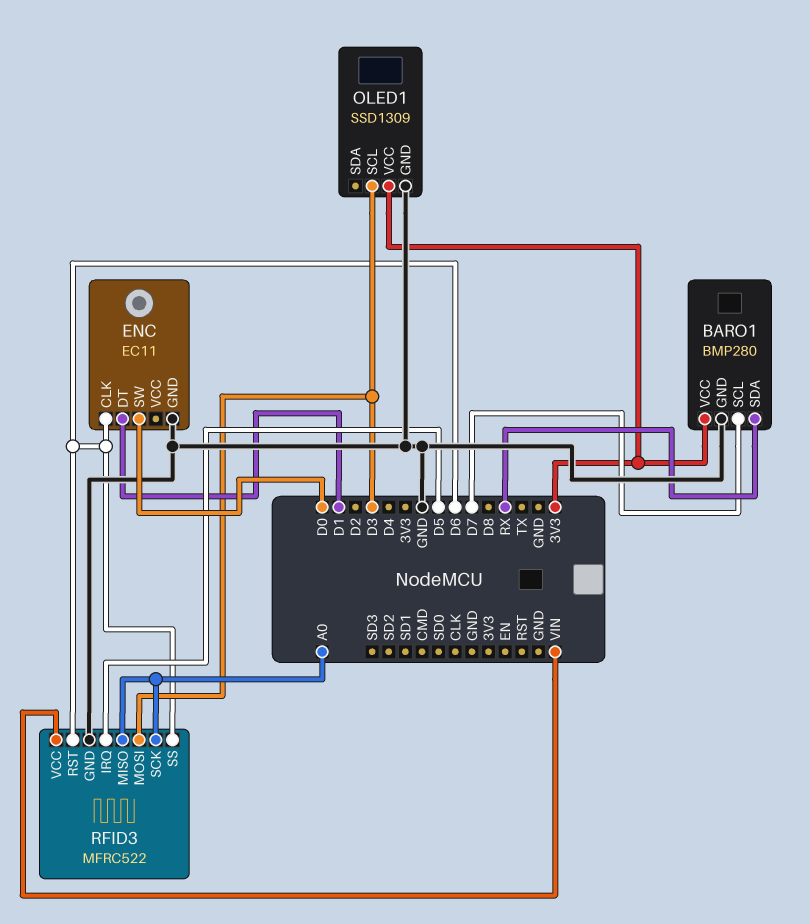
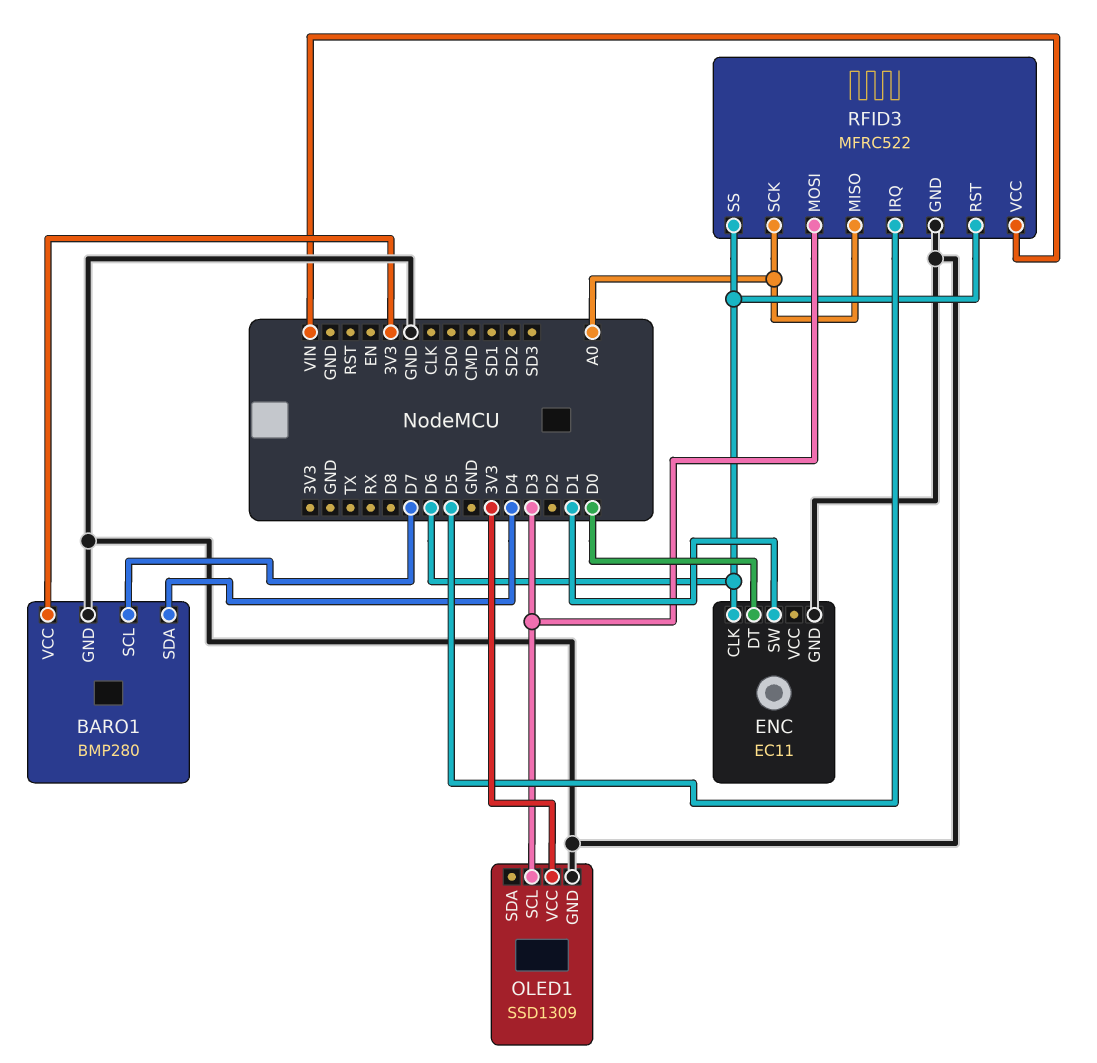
BARO1 pin SDA: RX -> D4
ENC pin DT: D1 -> D0
ENC pin SW: D0 -> D1

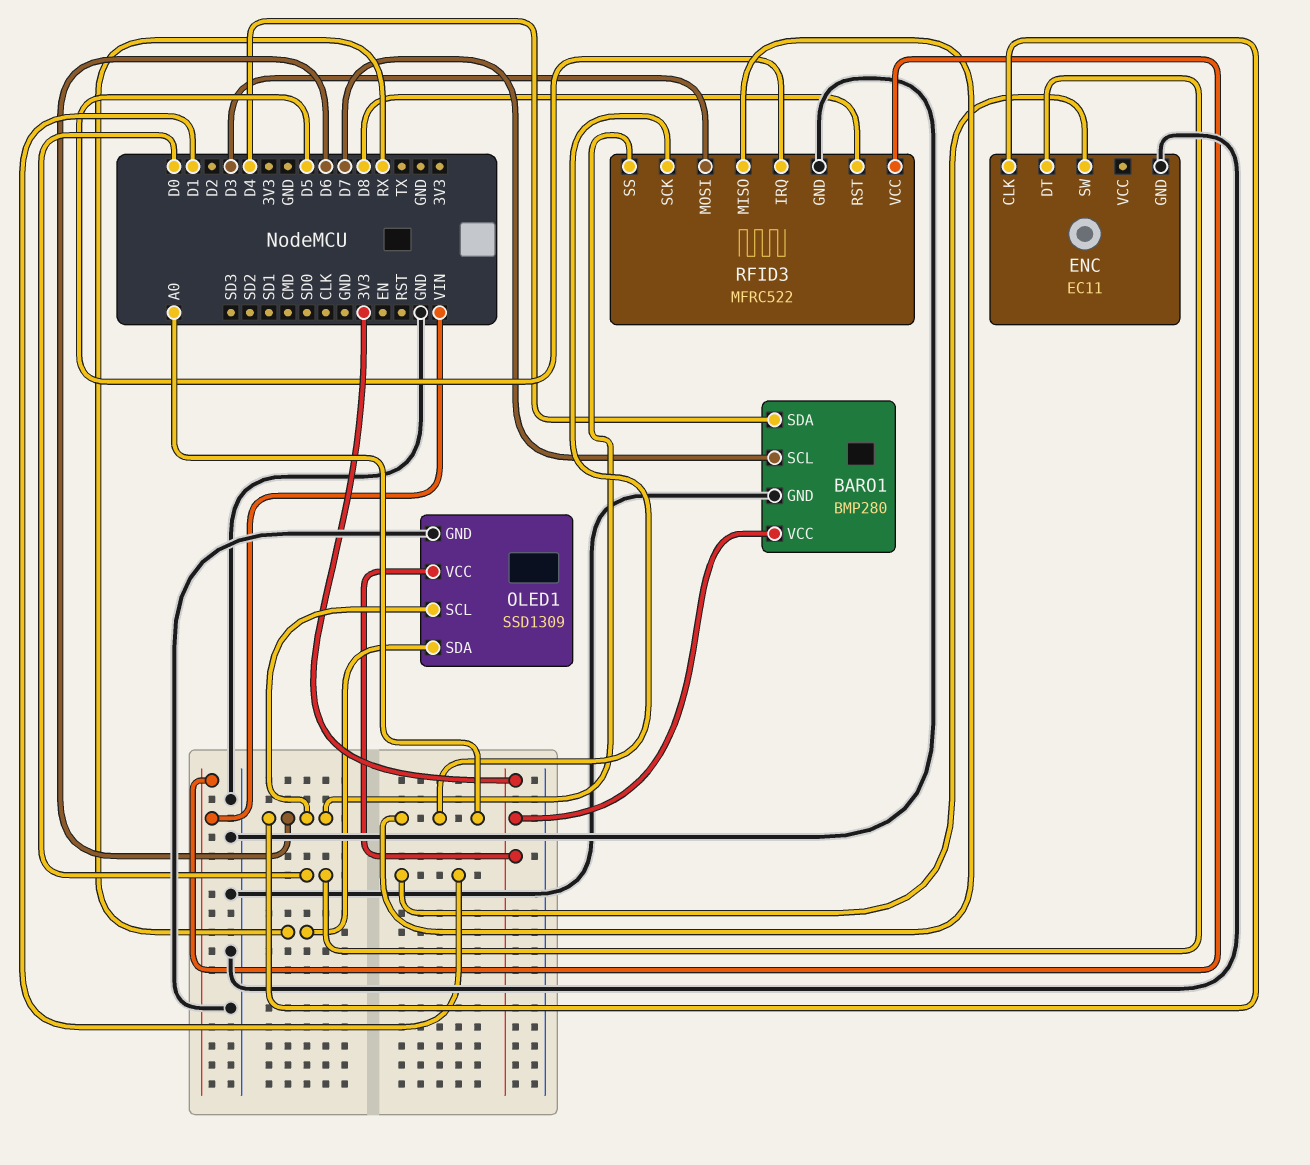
OLED1 pin SCL: D3 -> D6
OLED1 pin SDA: none -> RX
RFID3 pin RST: D6 -> D8

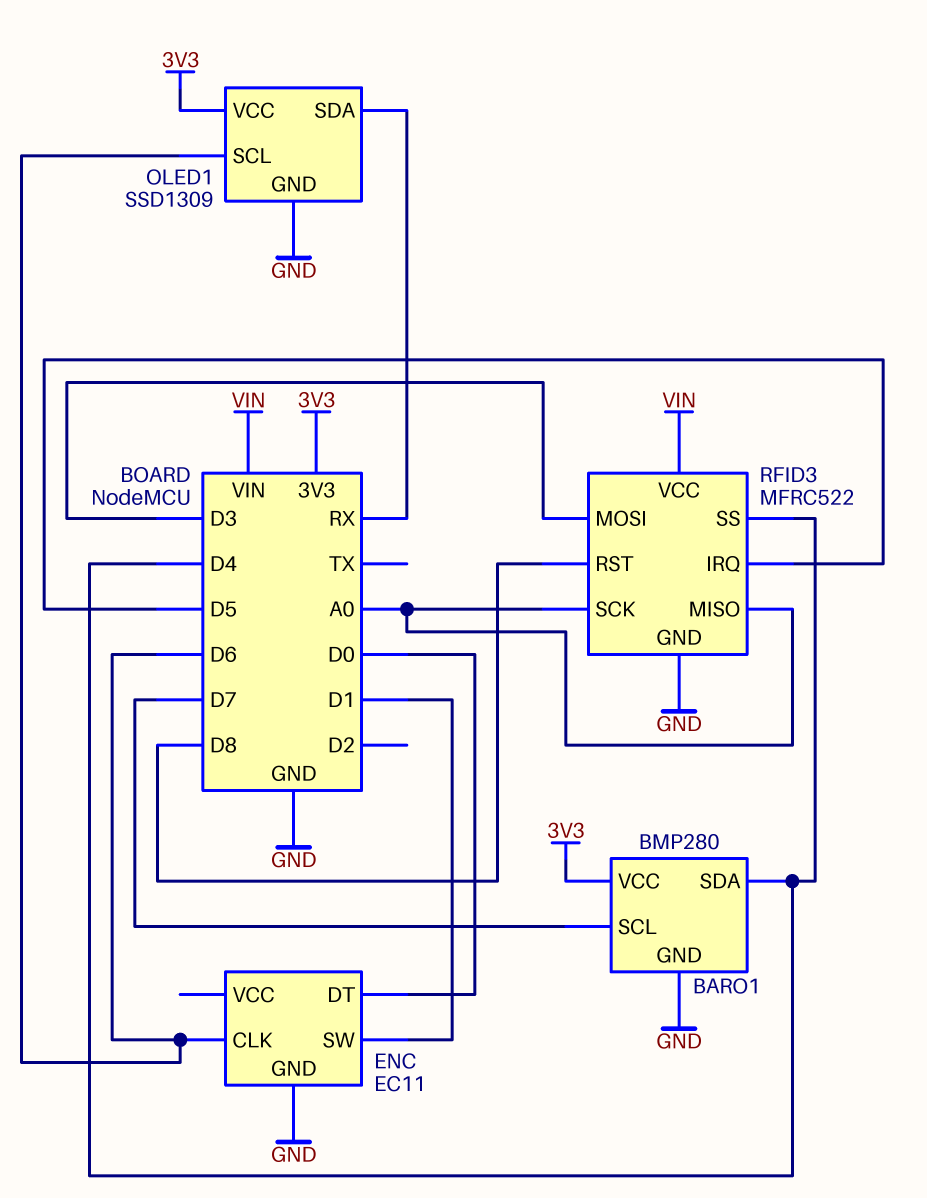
RFID3 pin SS: D6 -> D4

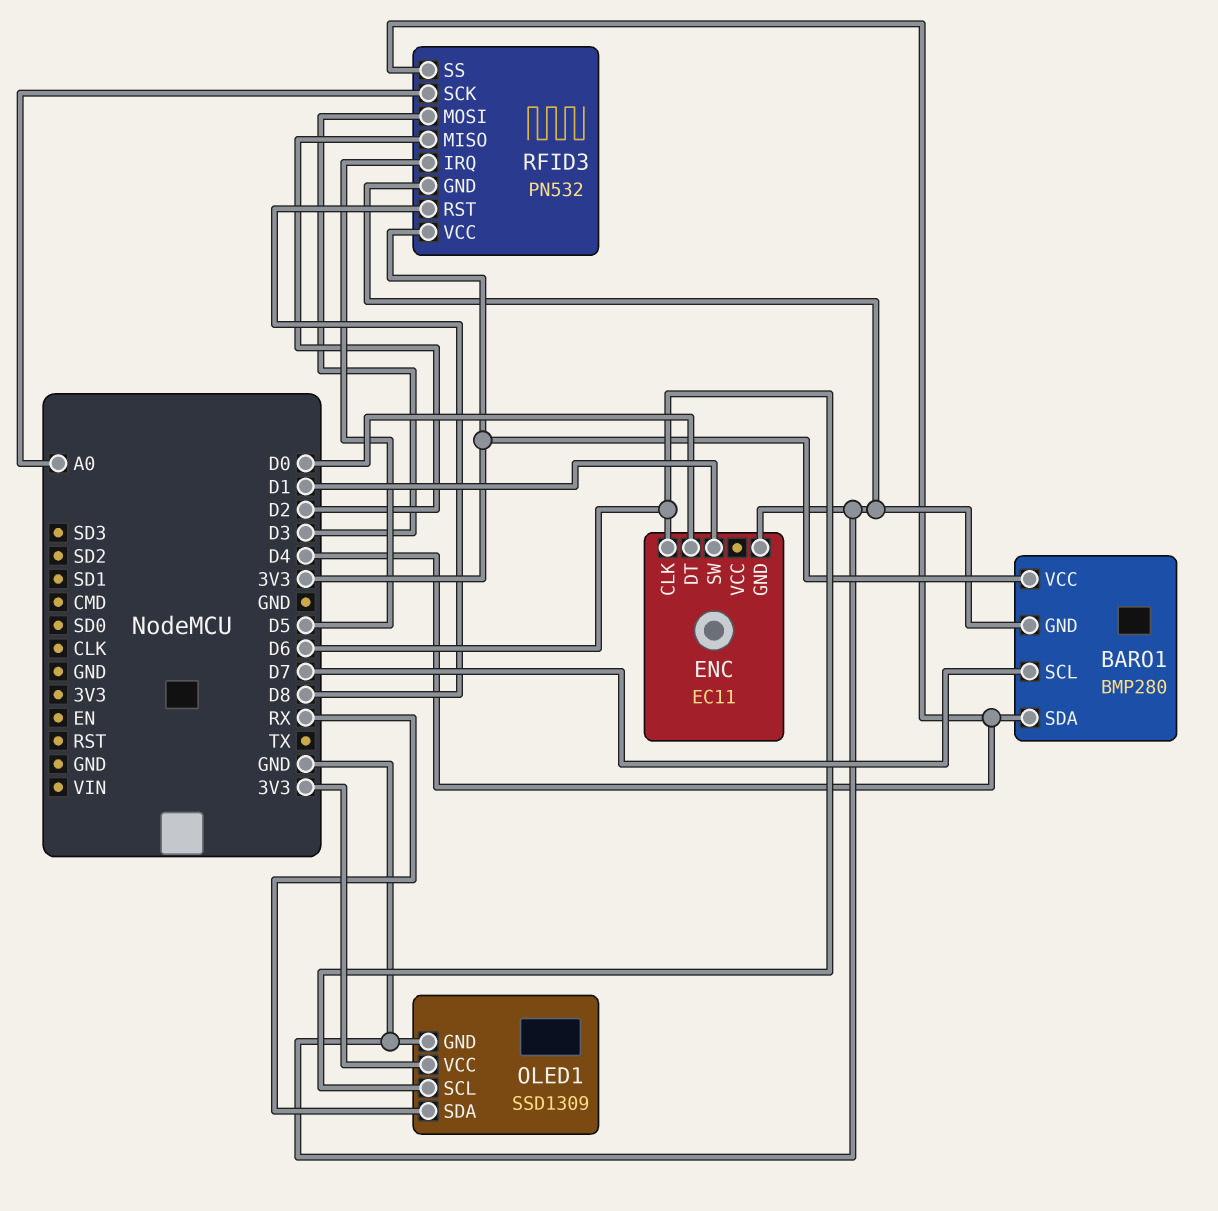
RFID3: MFRC522 -> PN532
RFID3 pin MISO: A0 -> D2
RFID3 pin VCC: VIN -> 3V3

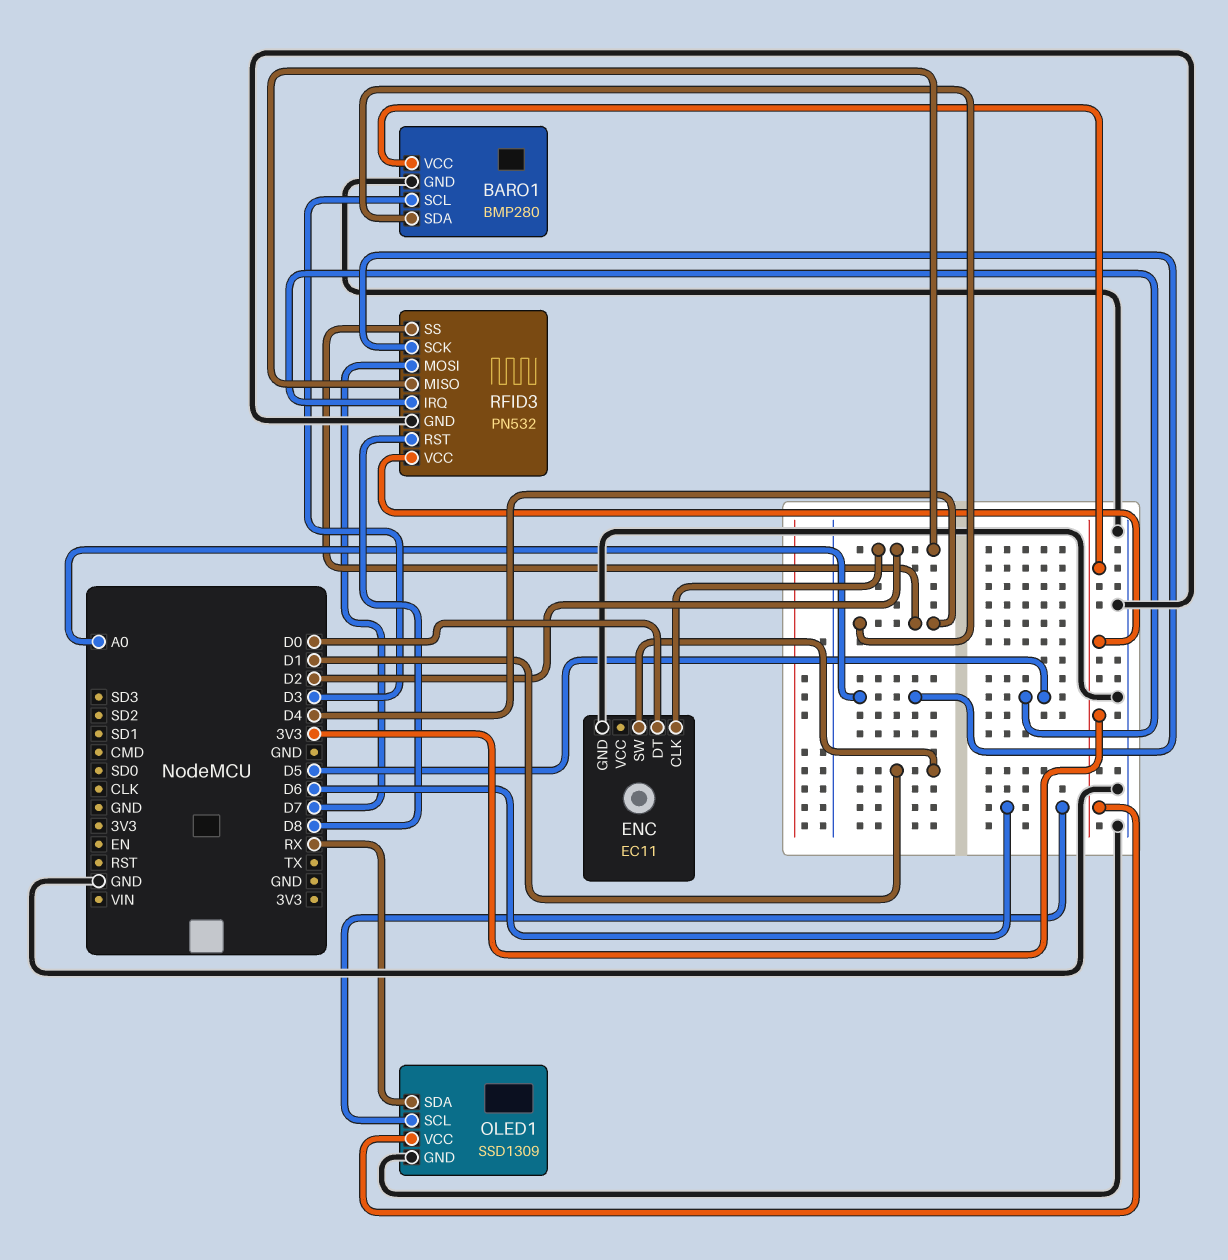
BARO1 pin SCL: D7 -> D3
ENC pin CLK: D6 -> D2
RFID3 pin MOSI: D3 -> D7

